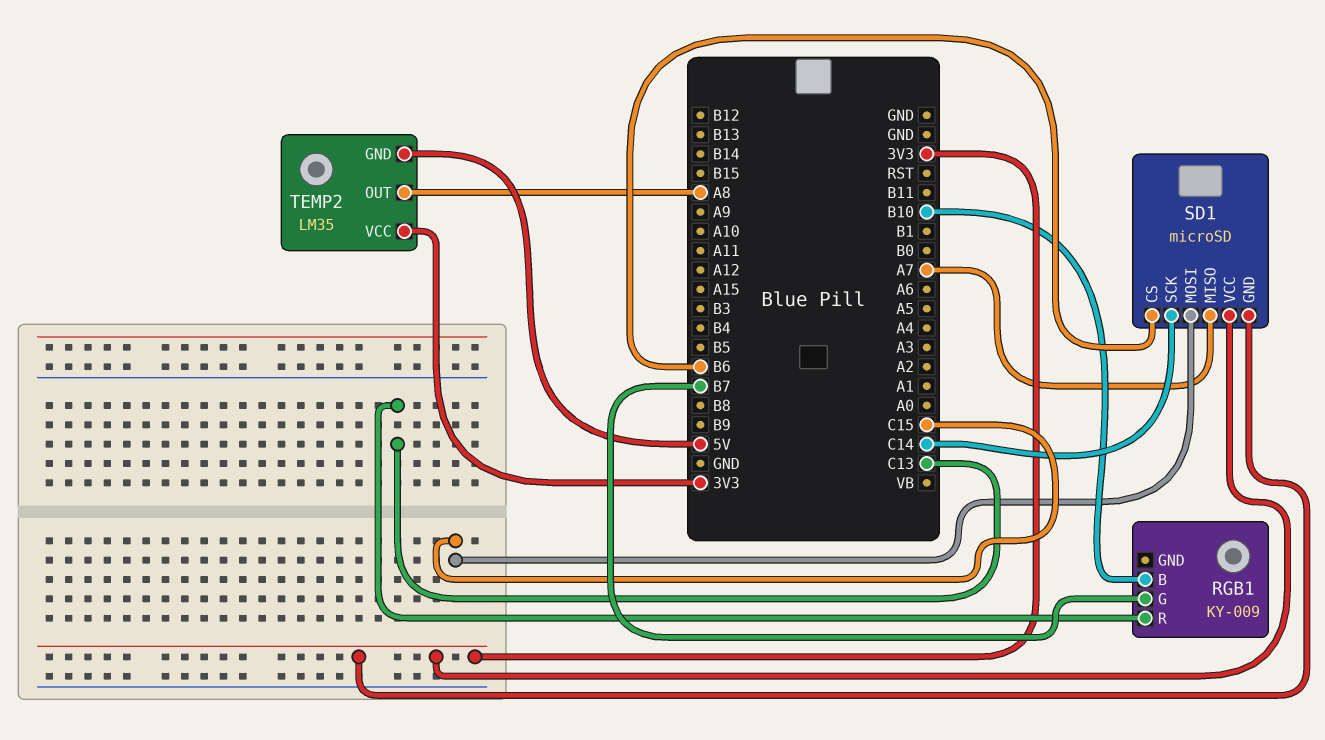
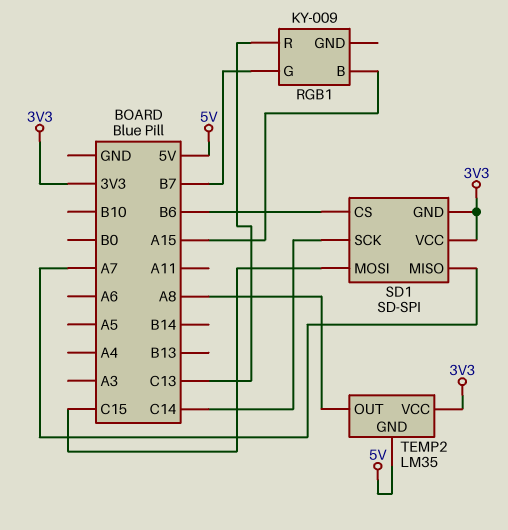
RGB1 pin B: B10 -> A15
SD1: microSD -> SD-SPI

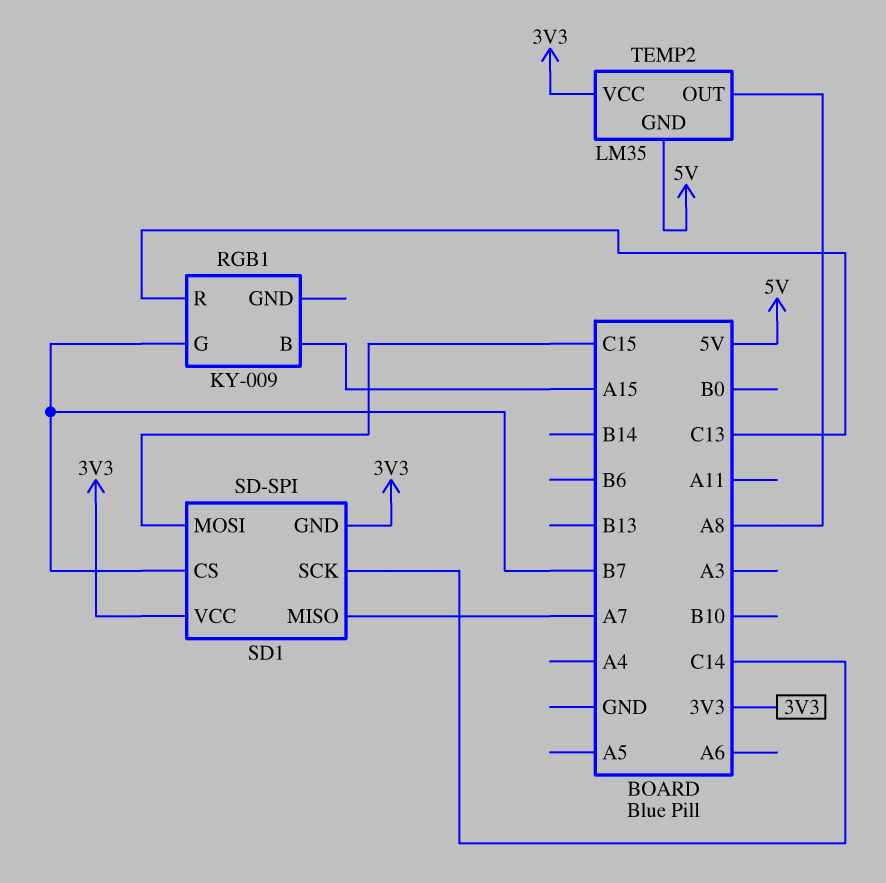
SD1 pin CS: B6 -> B7

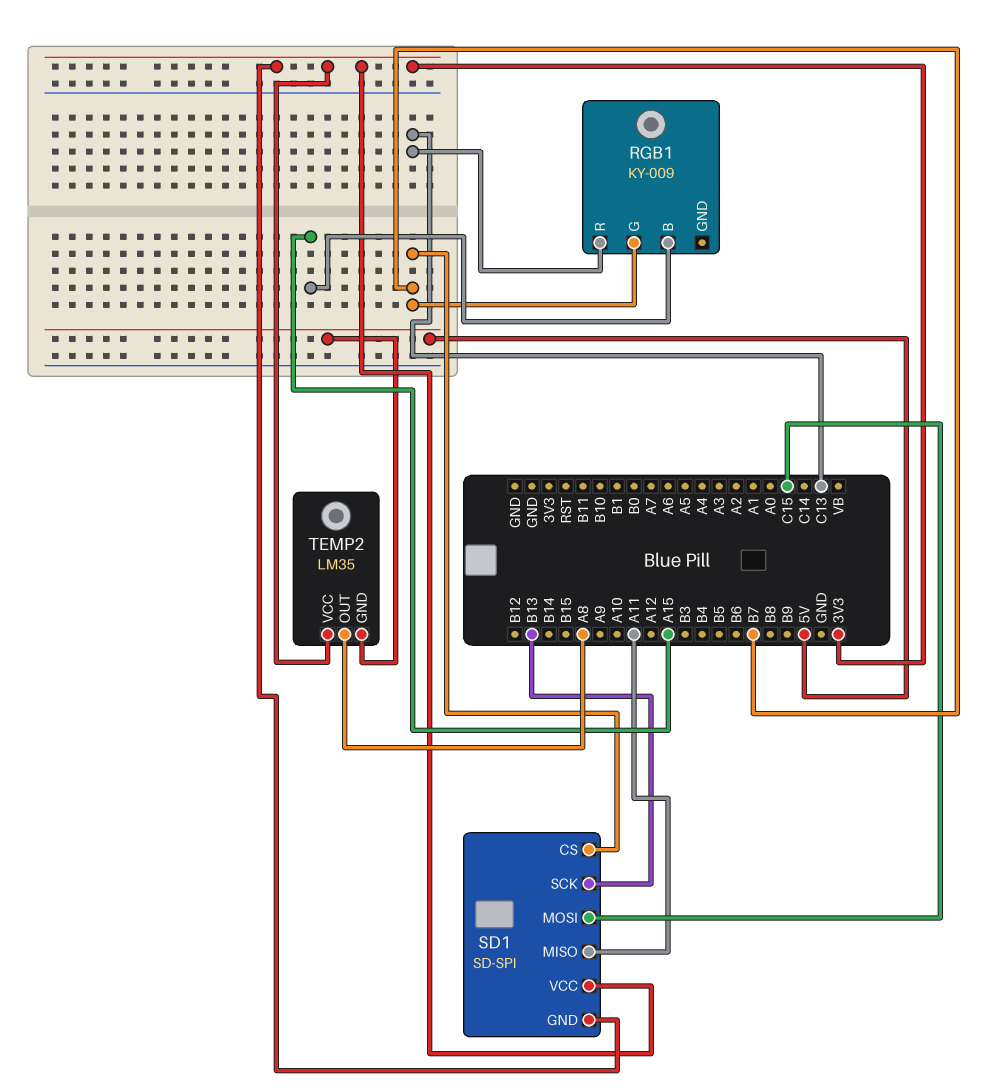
SD1 pin MISO: A7 -> A11
SD1 pin SCK: C14 -> B13

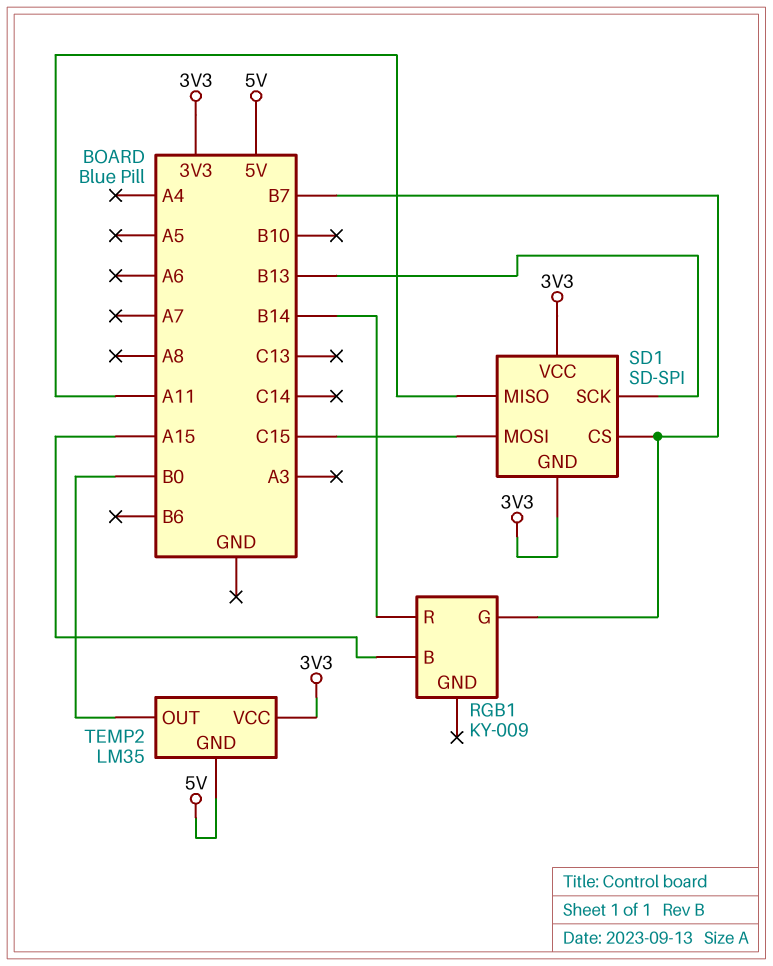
RGB1 pin R: C13 -> B14
TEMP2 pin OUT: A8 -> B0

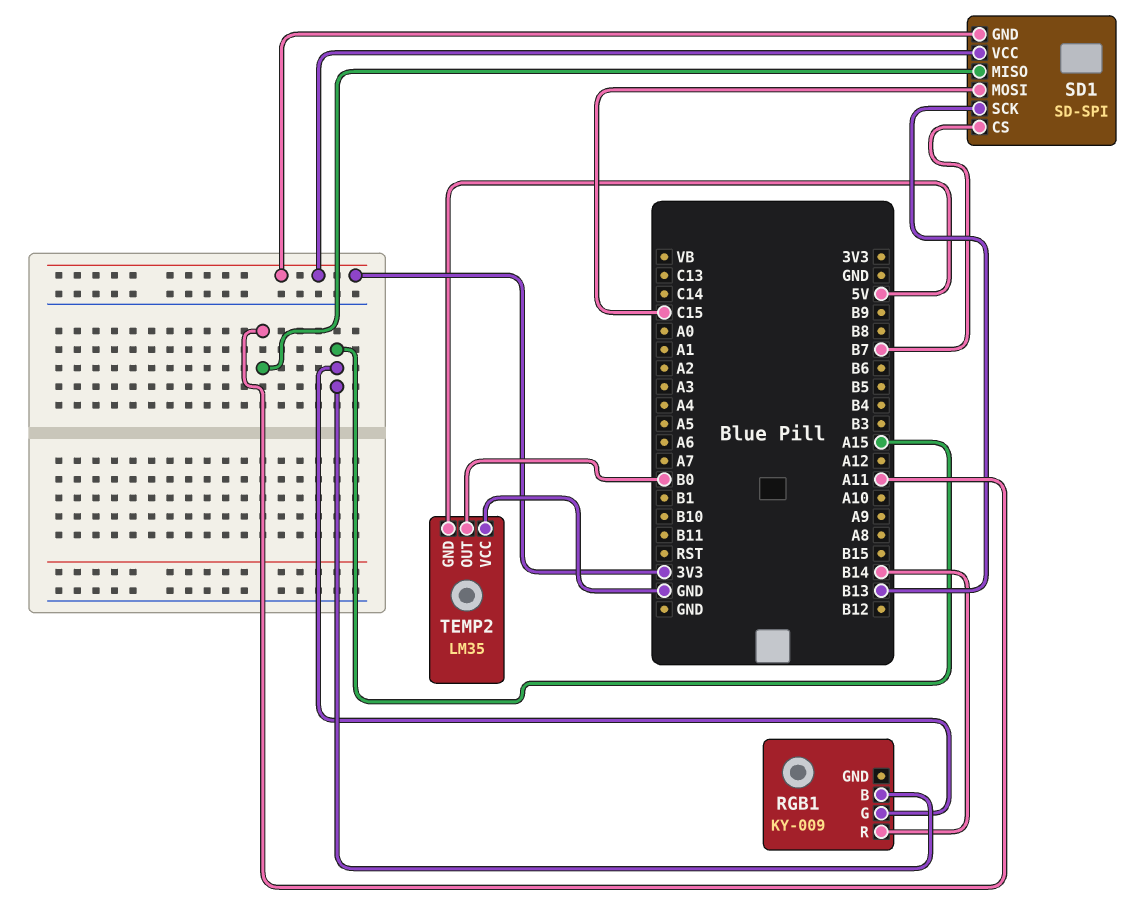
RGB1 pin G: B7 -> A15
TEMP2 pin VCC: 3V3 -> GND

